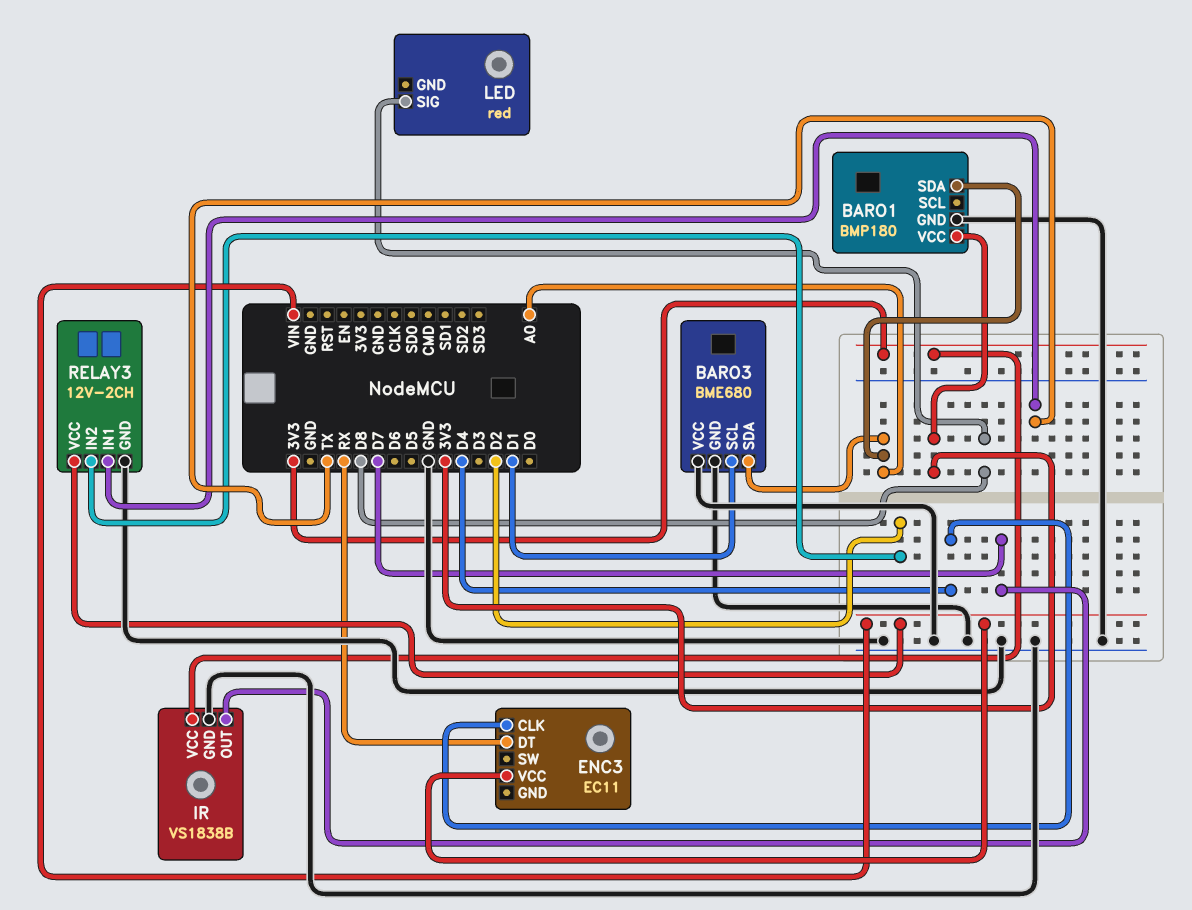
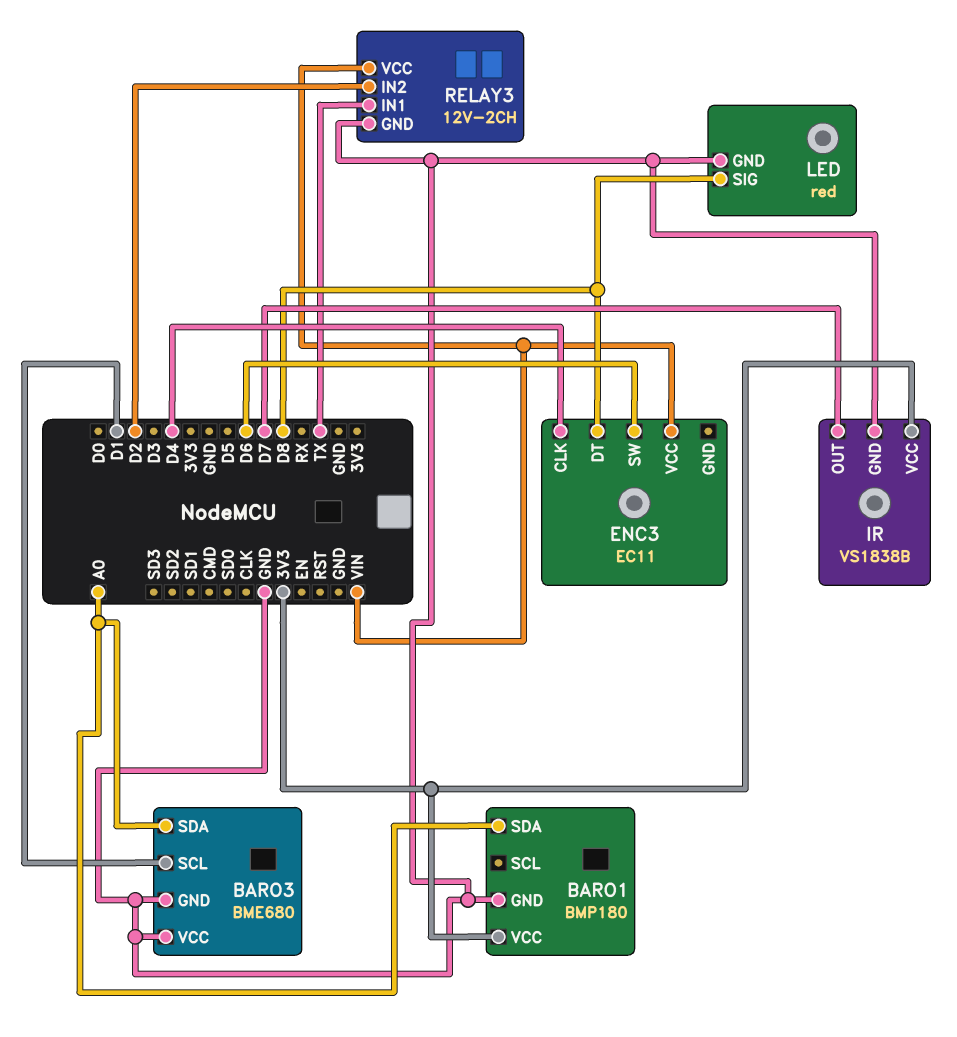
ENC3 pin DT: RX -> D8
ENC3 pin SW: none -> D6
LED pin GND: none -> GND

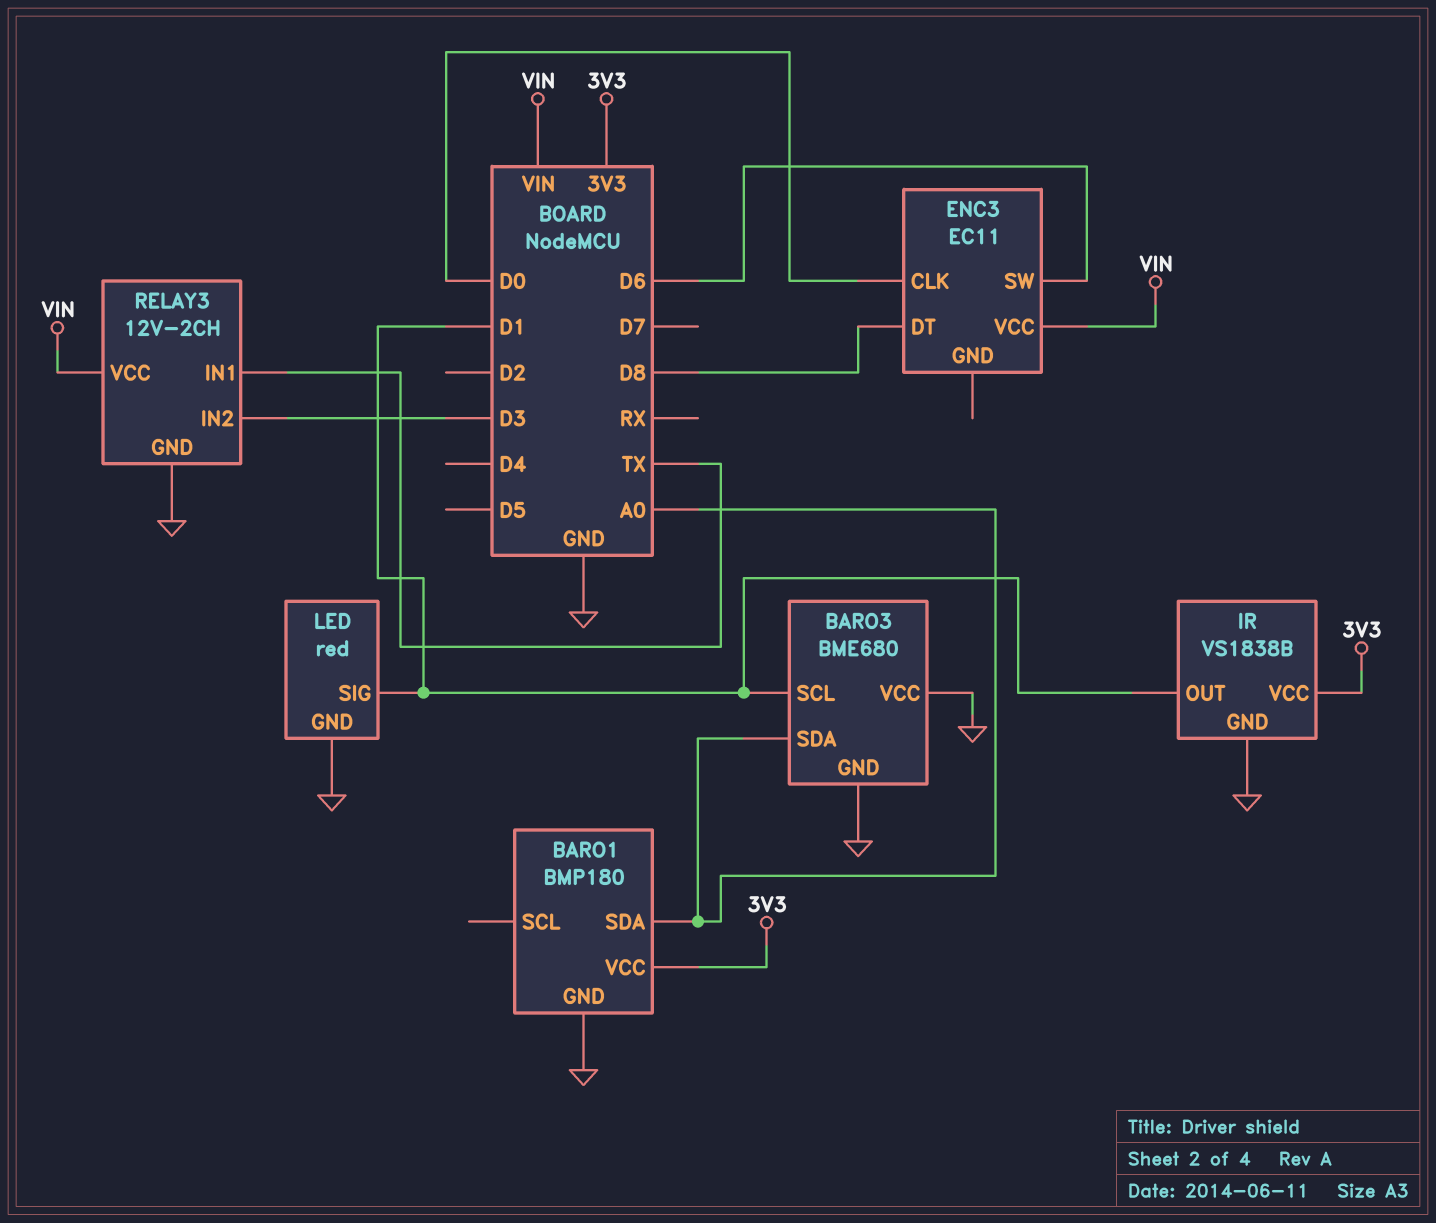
ENC3 pin CLK: D4 -> D0
IR pin OUT: D7 -> D1
LED pin SIG: D8 -> D1
RELAY3 pin IN2: D2 -> D3

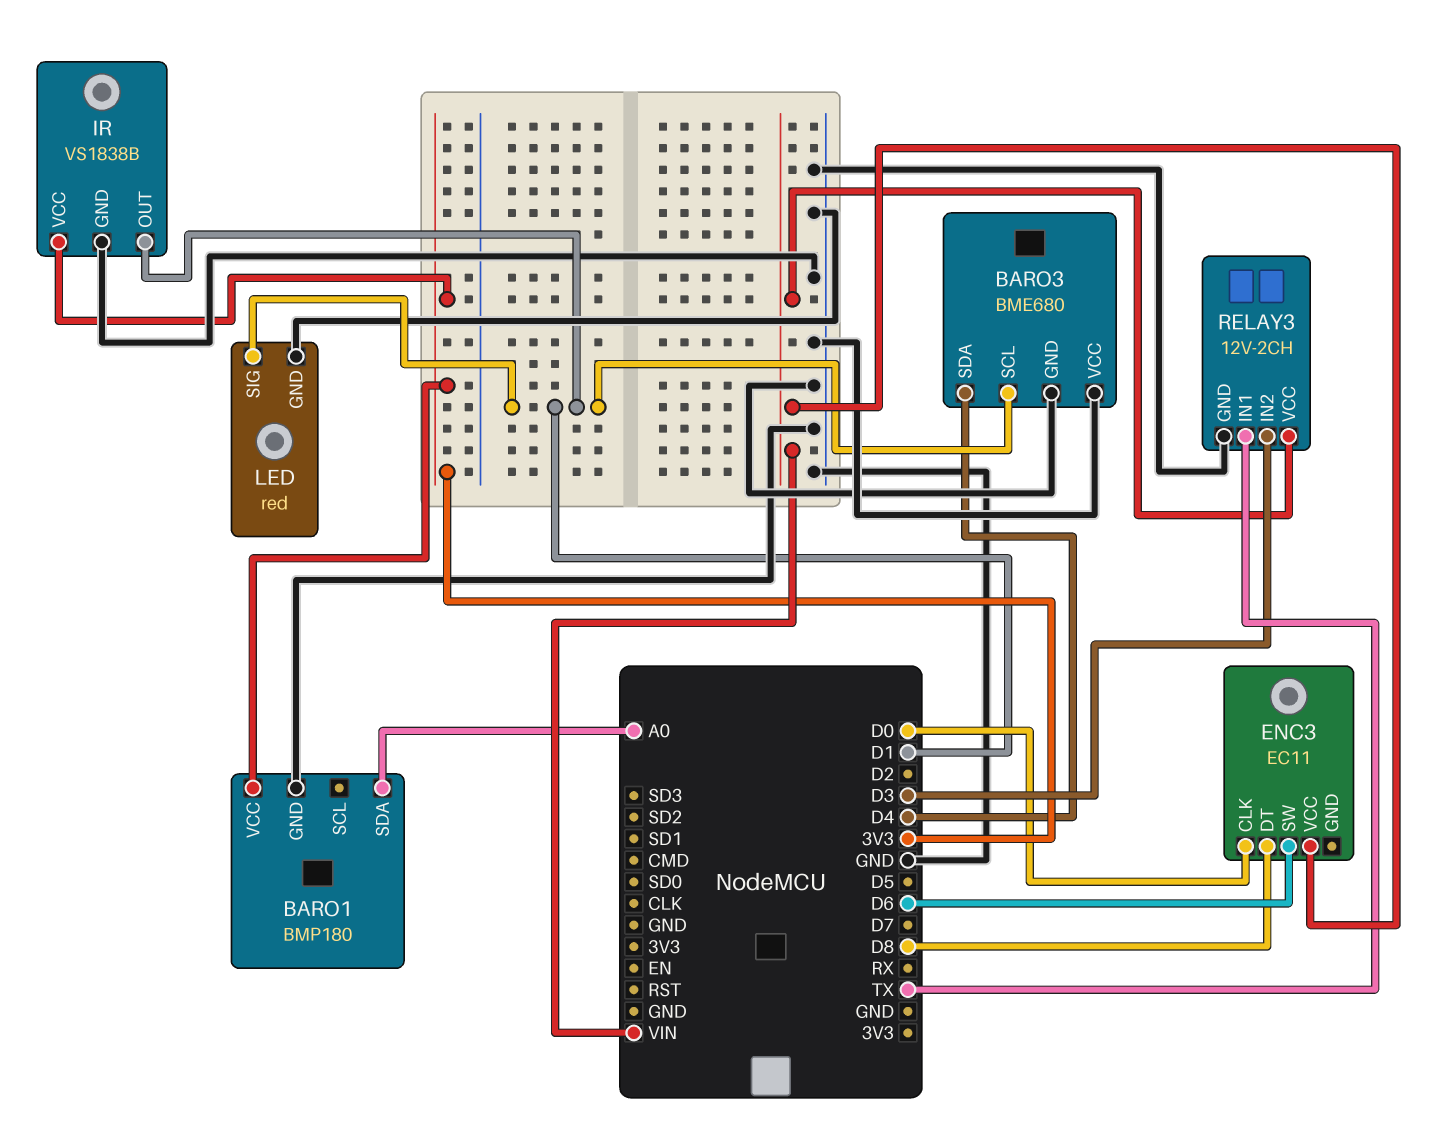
BARO3 pin SDA: A0 -> D4

